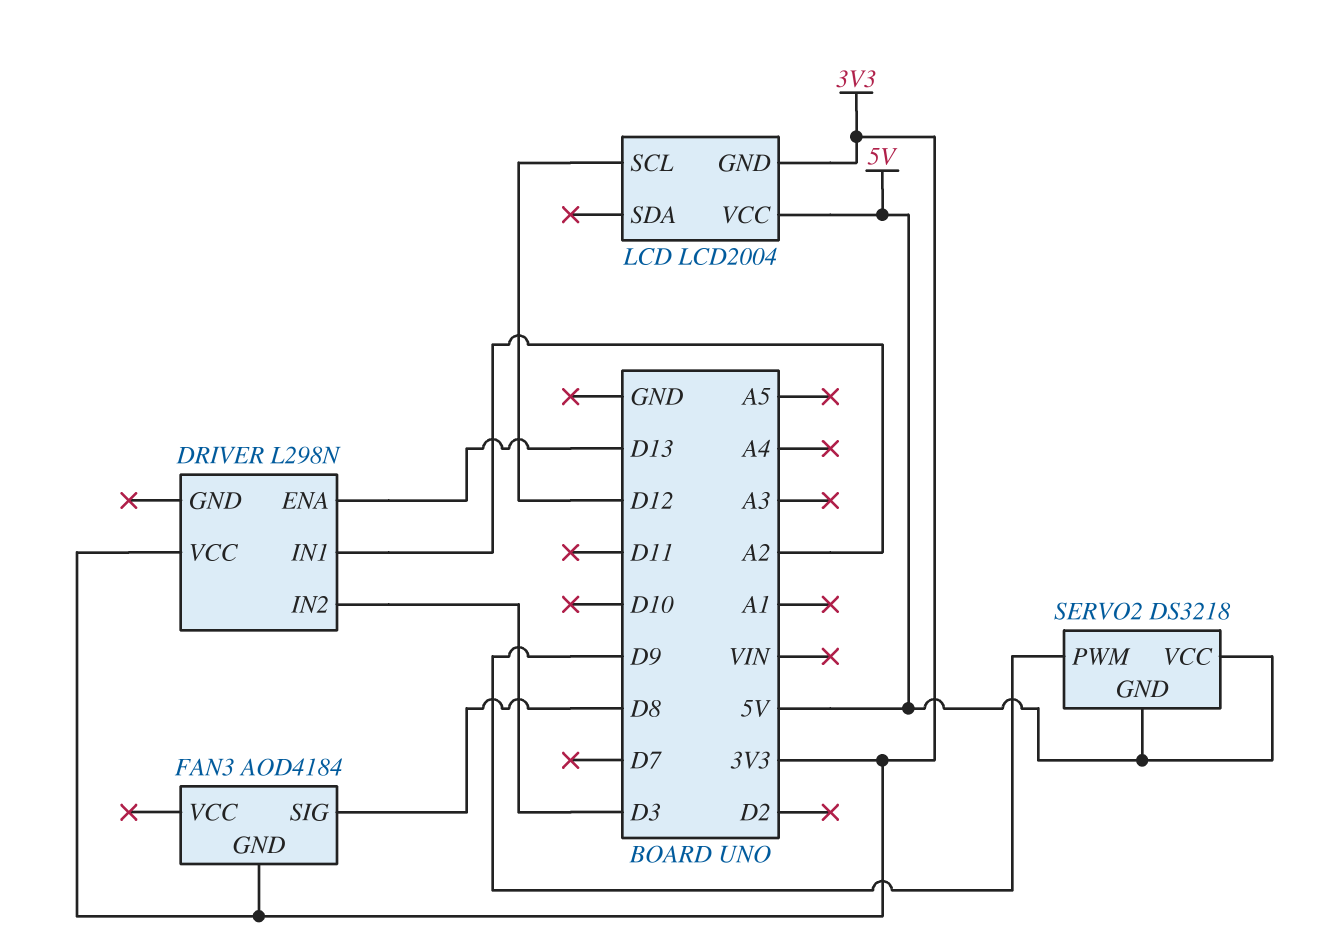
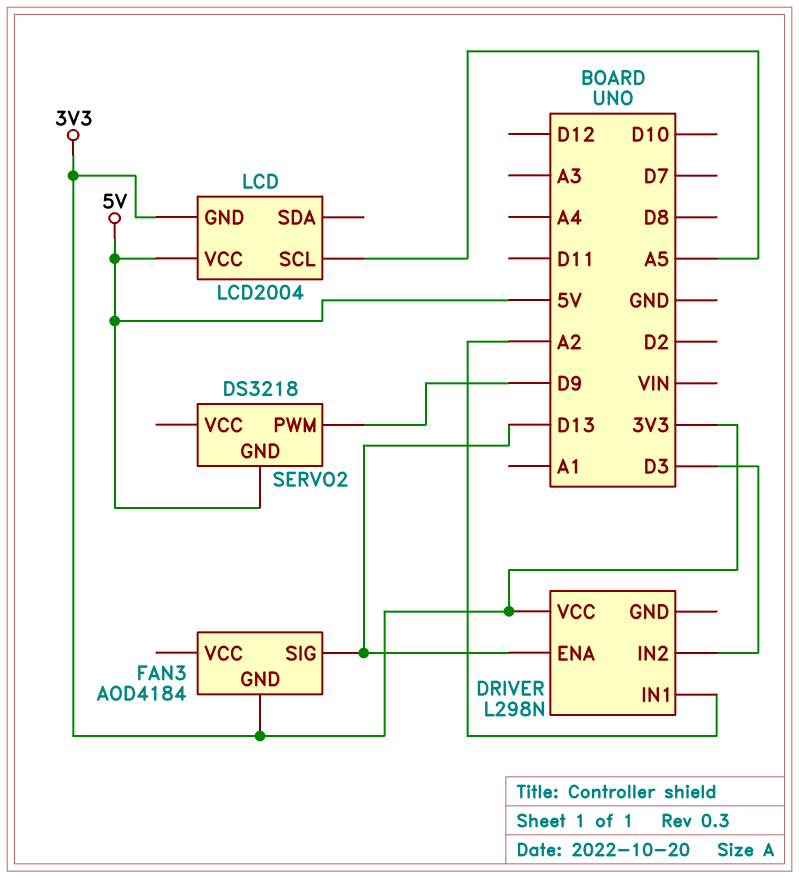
FAN3 pin SIG: D8 -> D13
LCD pin SCL: D12 -> A5
SERVO2 pin VCC: 5V -> none

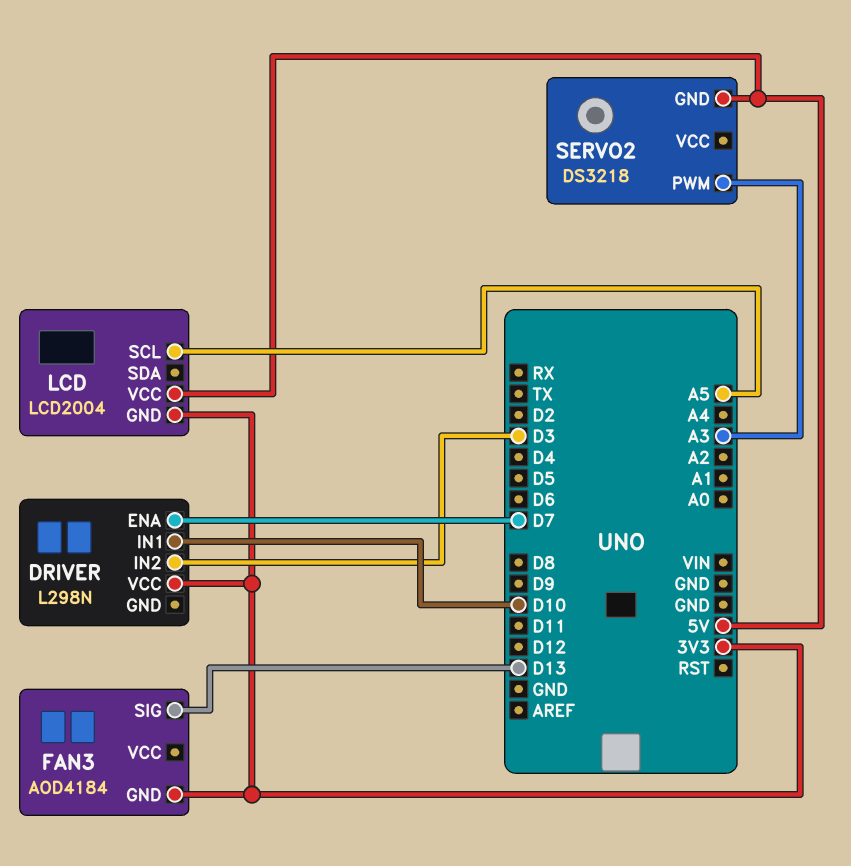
DRIVER pin ENA: D13 -> D7
DRIVER pin IN1: A2 -> D10
SERVO2 pin PWM: D9 -> A3

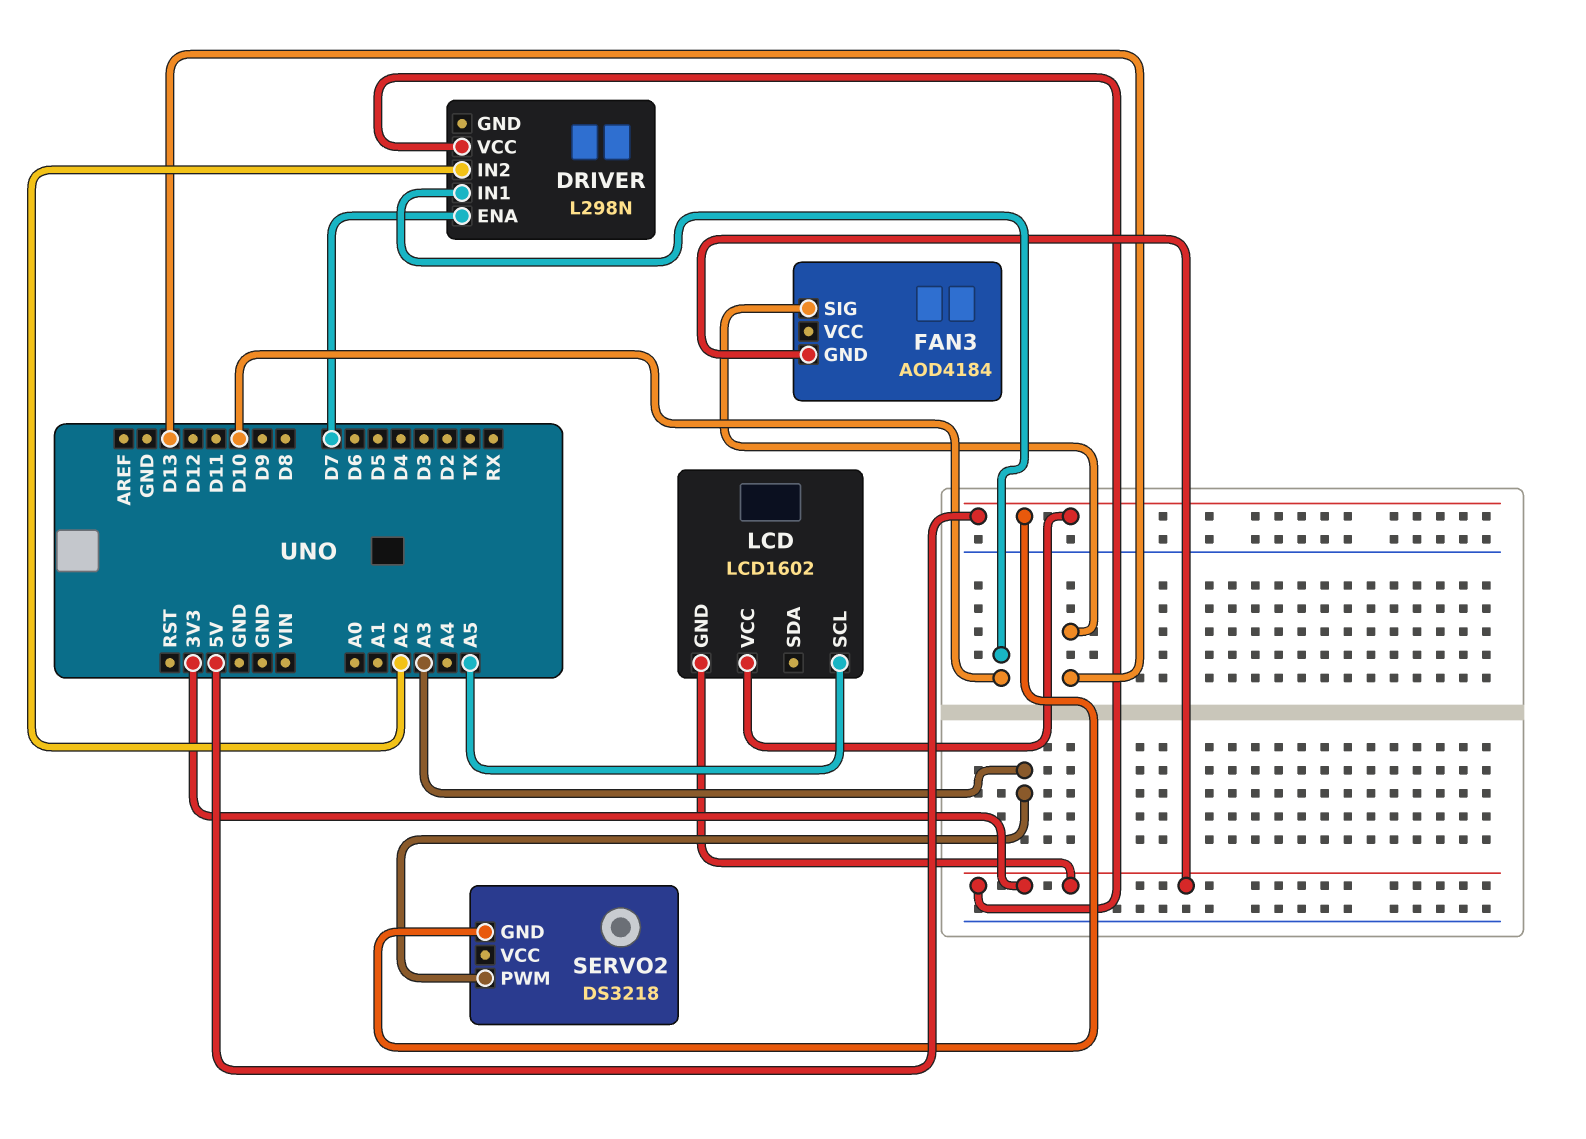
DRIVER pin IN2: D3 -> A2
LCD: LCD2004 -> LCD1602

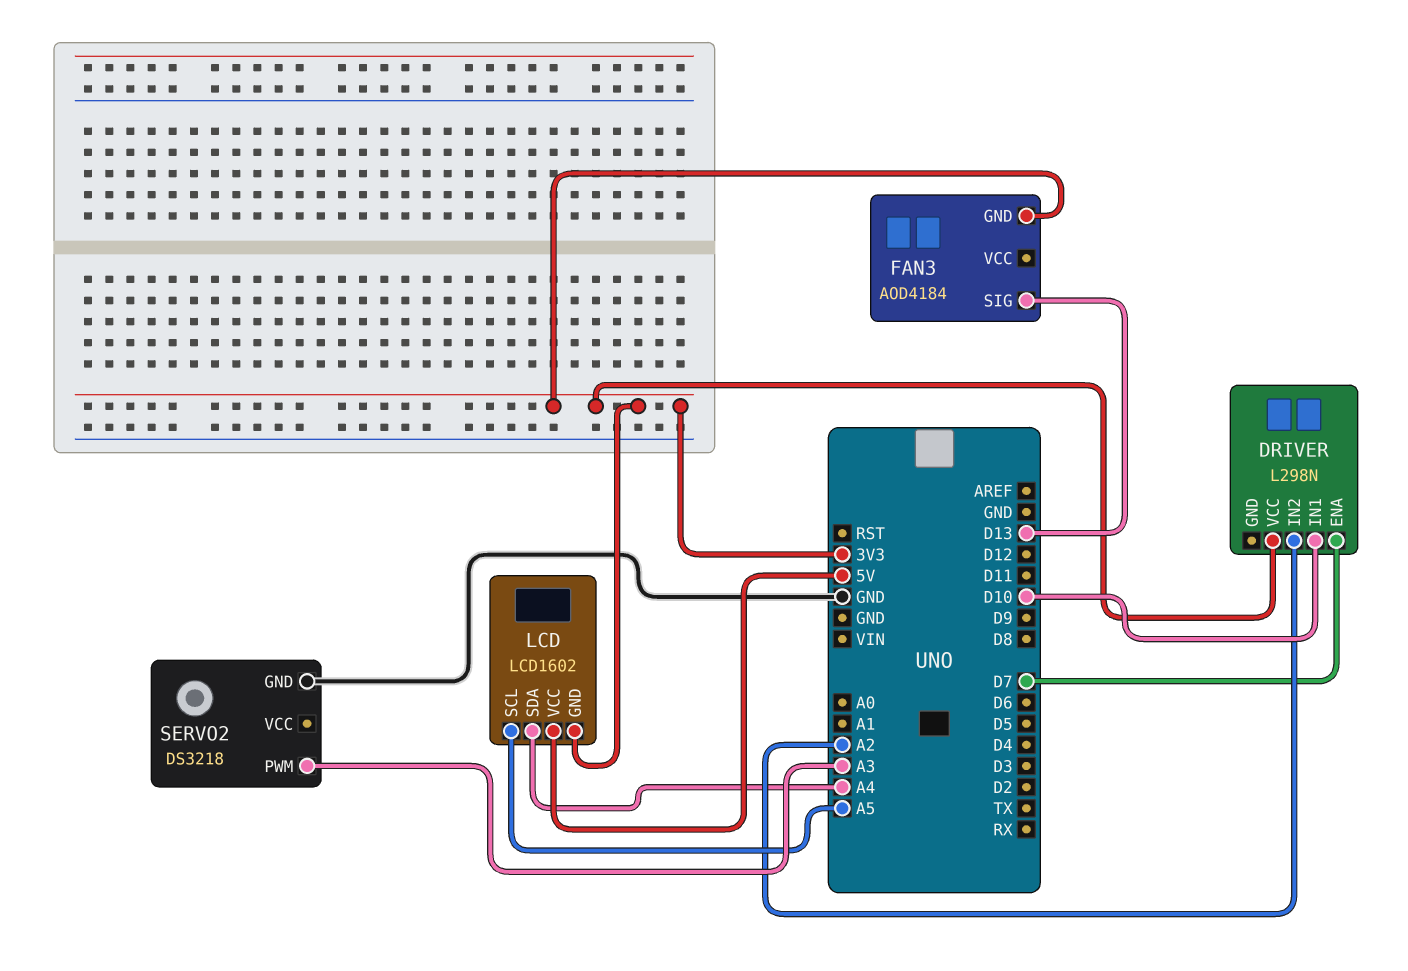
LCD pin SDA: none -> A4
SERVO2 pin GND: 5V -> GND

